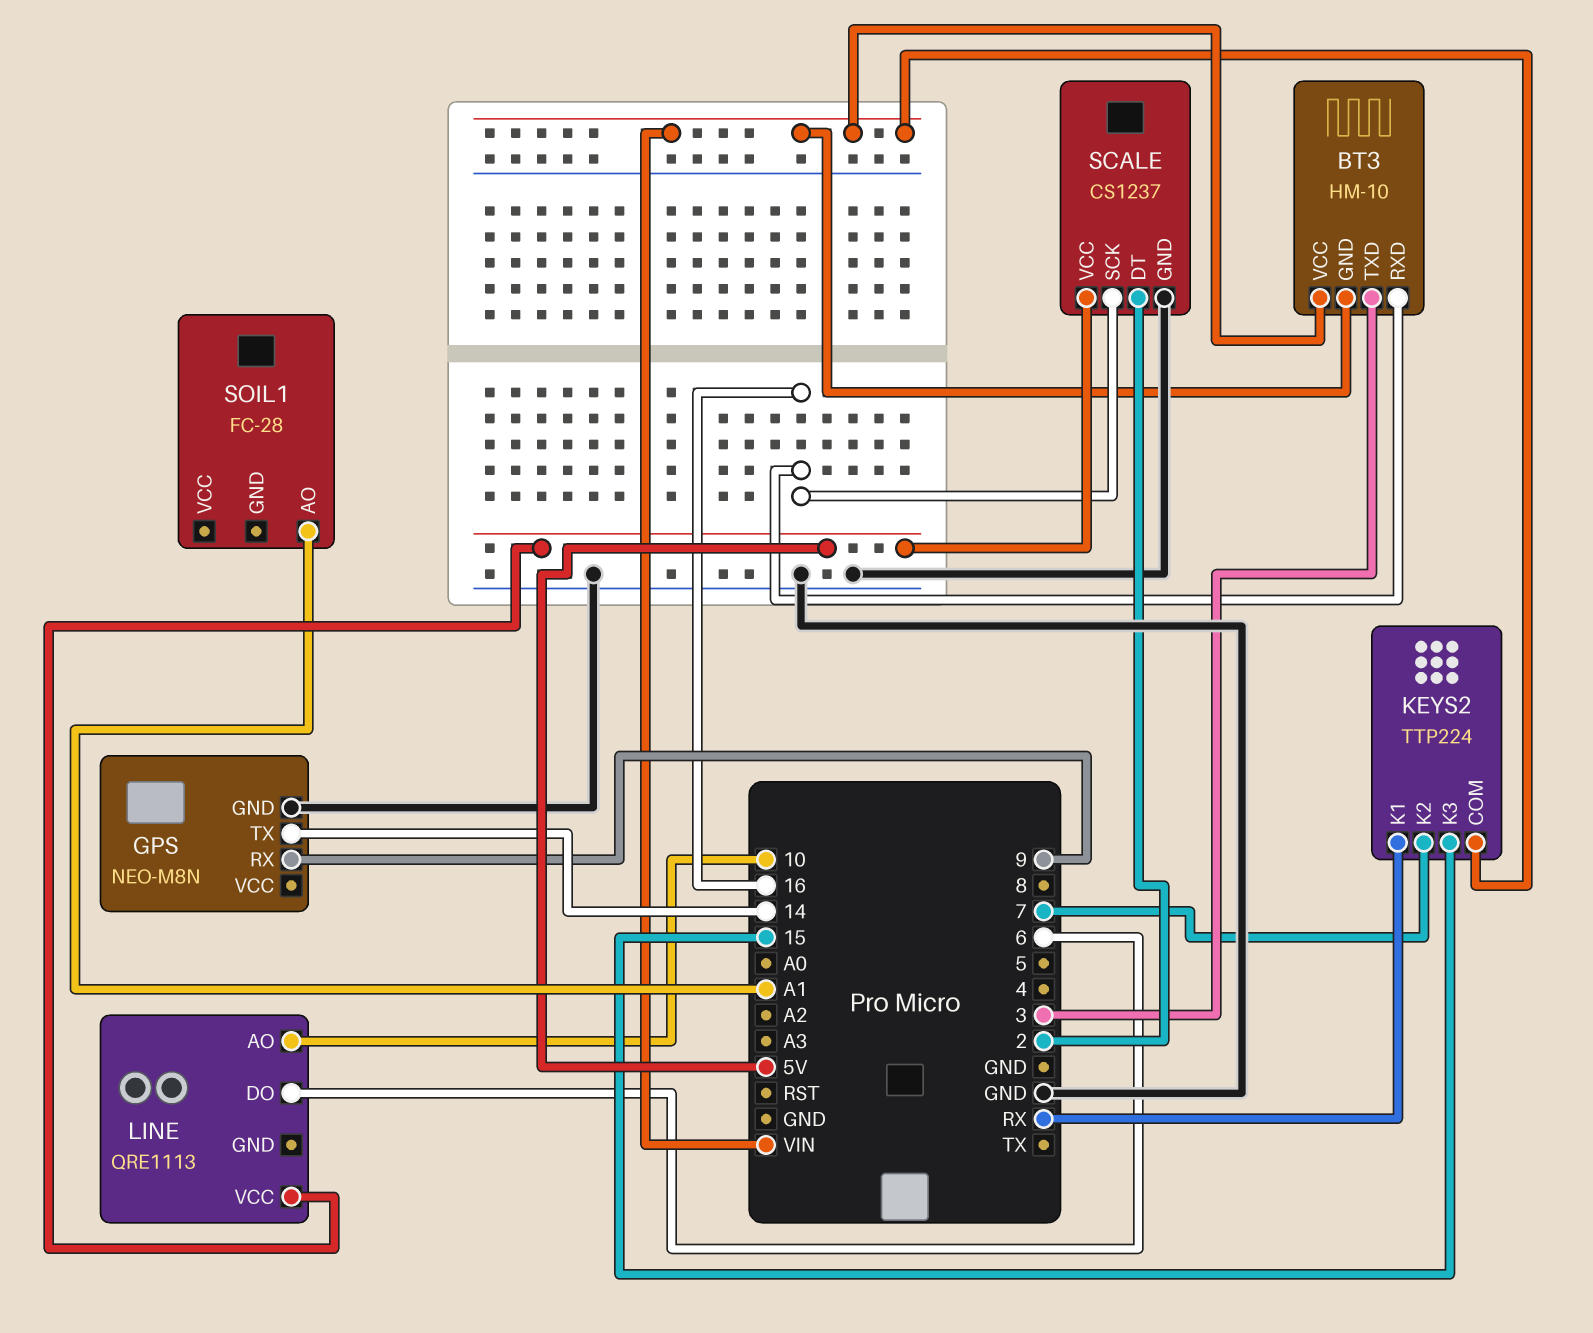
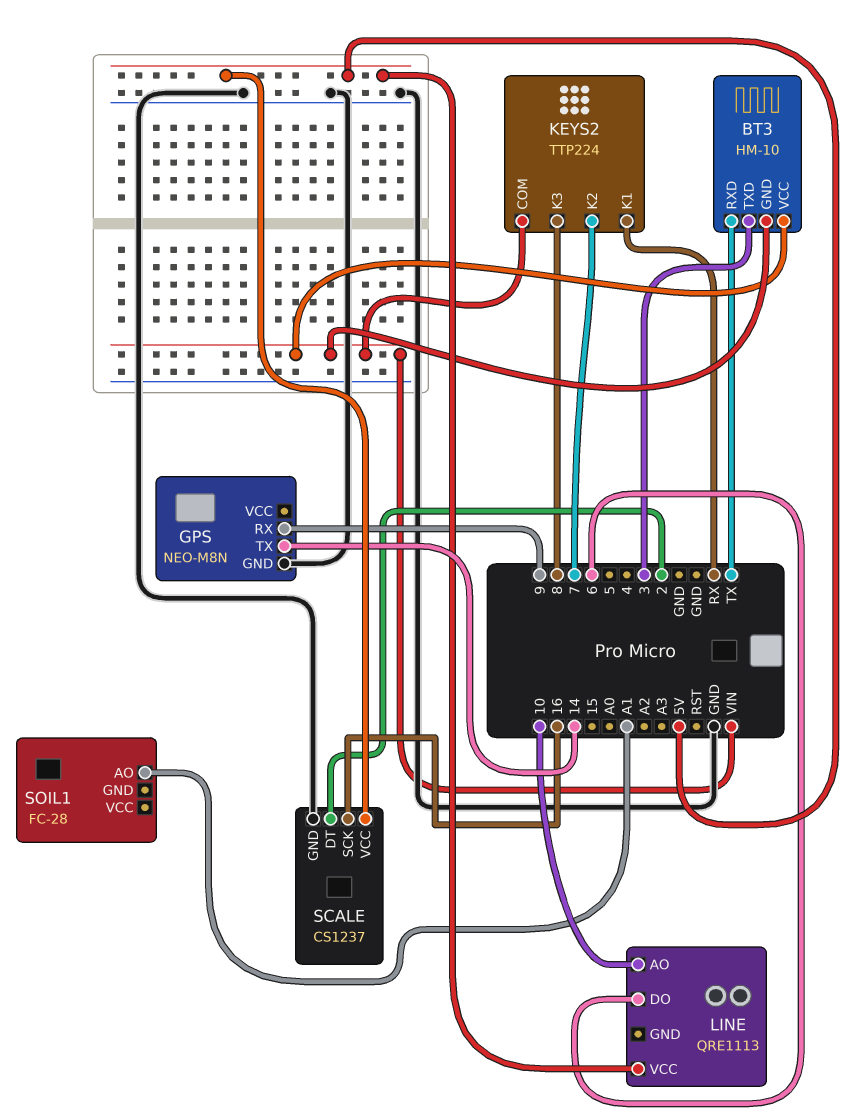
BT3 pin RXD: 16 -> TX
KEYS2 pin K3: 15 -> 8

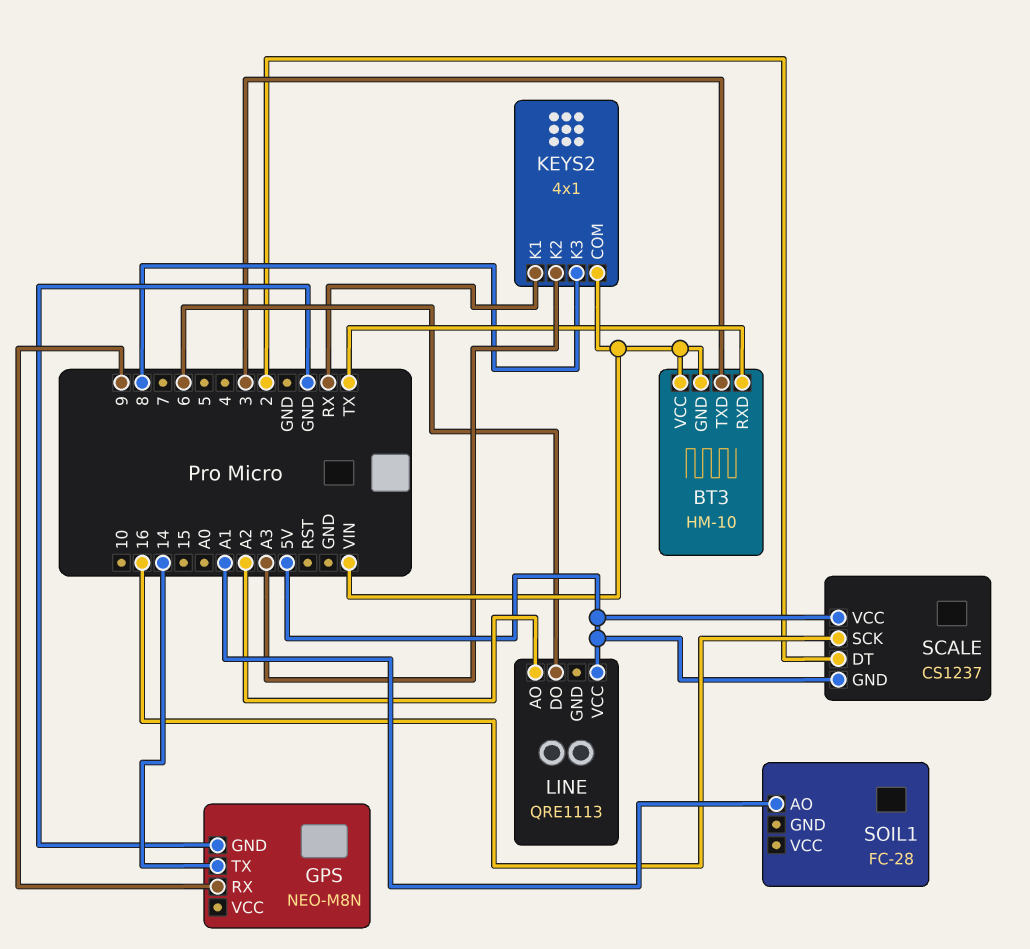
KEYS2: TTP224 -> 4x1
KEYS2 pin K2: 7 -> A3
LINE pin AO: 10 -> A2
SCALE pin GND: GND -> 5V

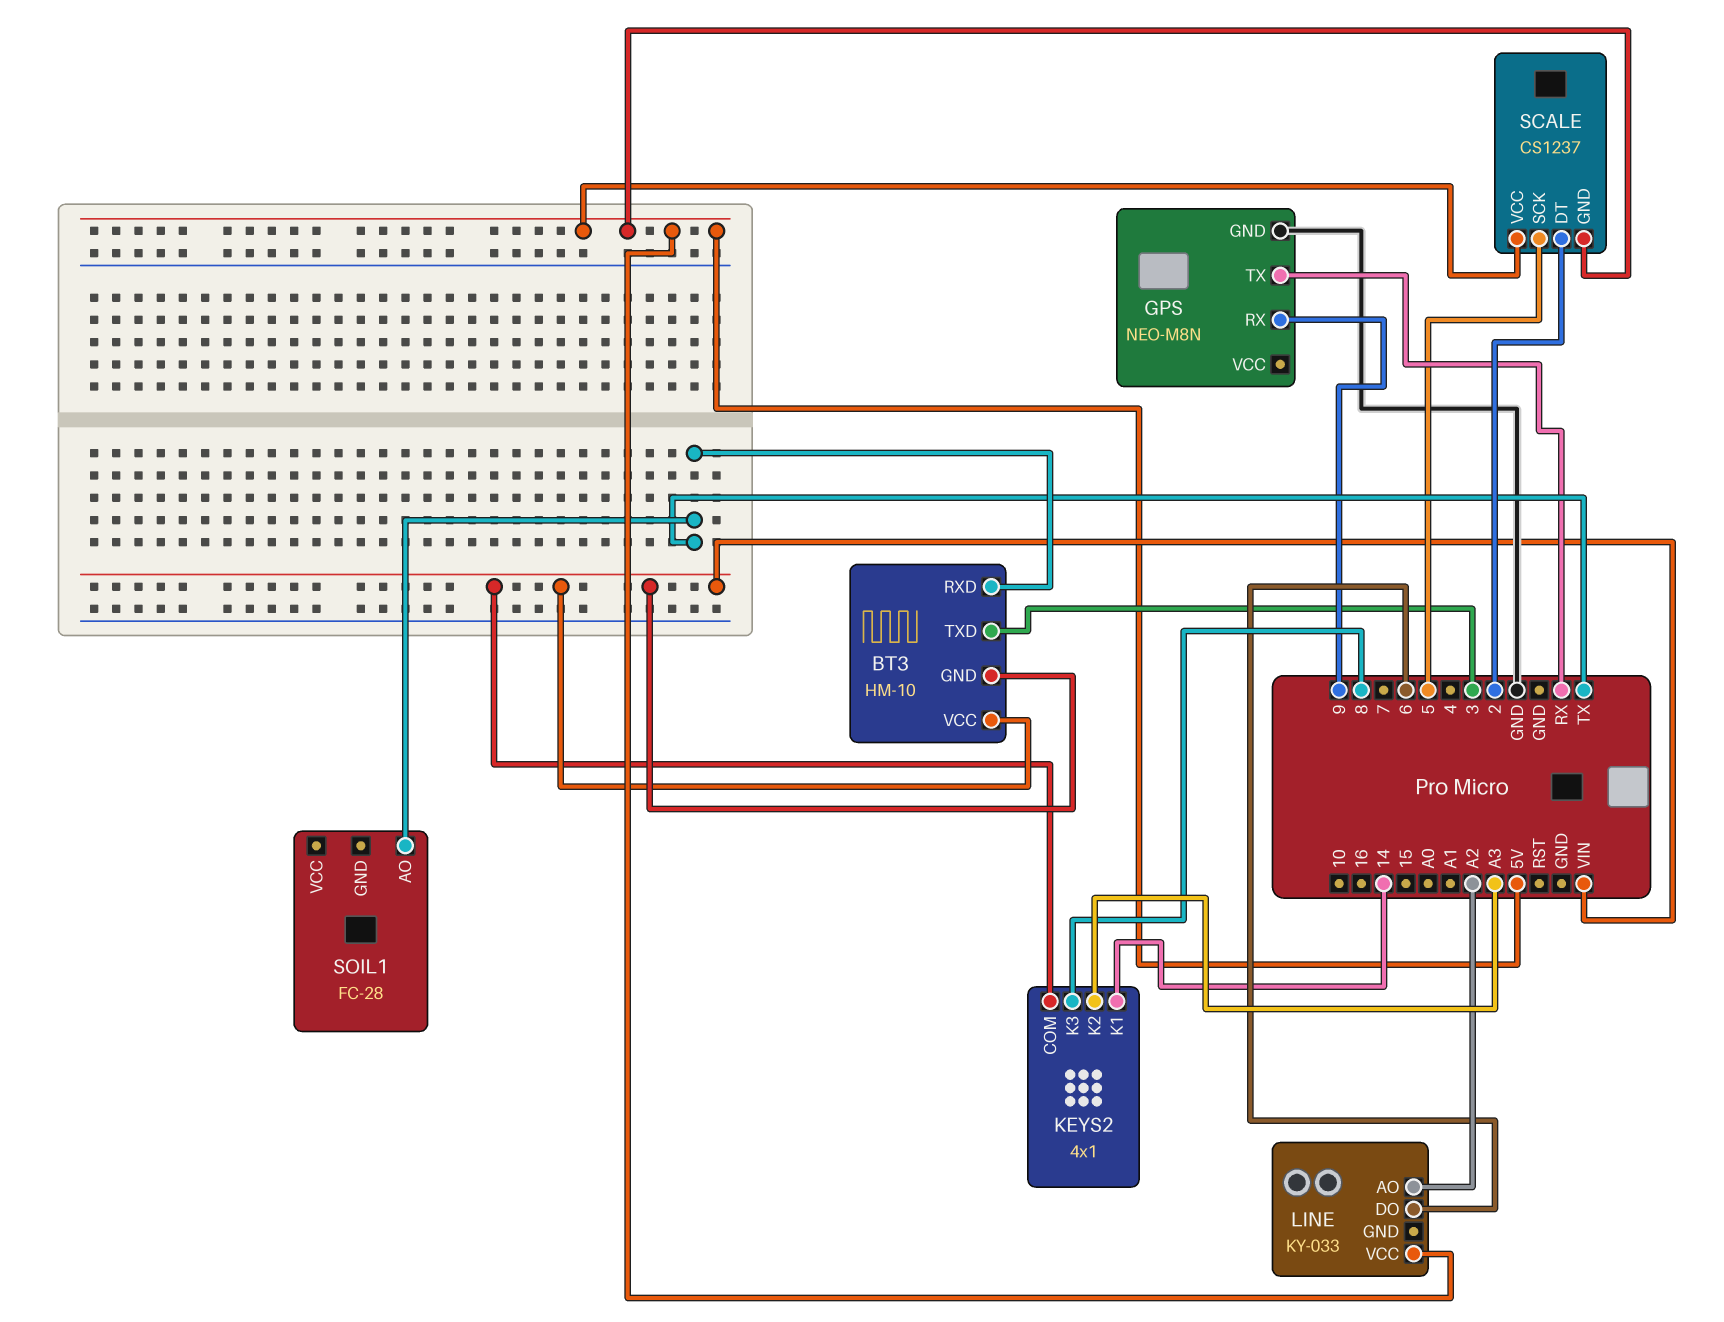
GPS pin TX: 14 -> RX
KEYS2 pin K1: RX -> 14
LINE: QRE1113 -> KY-033
SCALE pin SCK: 16 -> 5
SOIL1 pin AO: A1 -> TX

